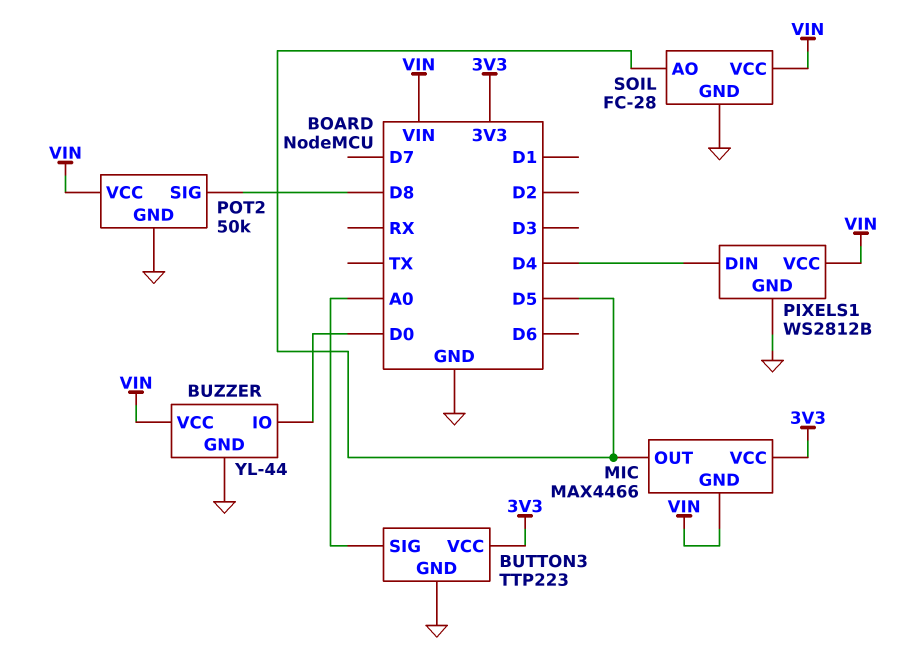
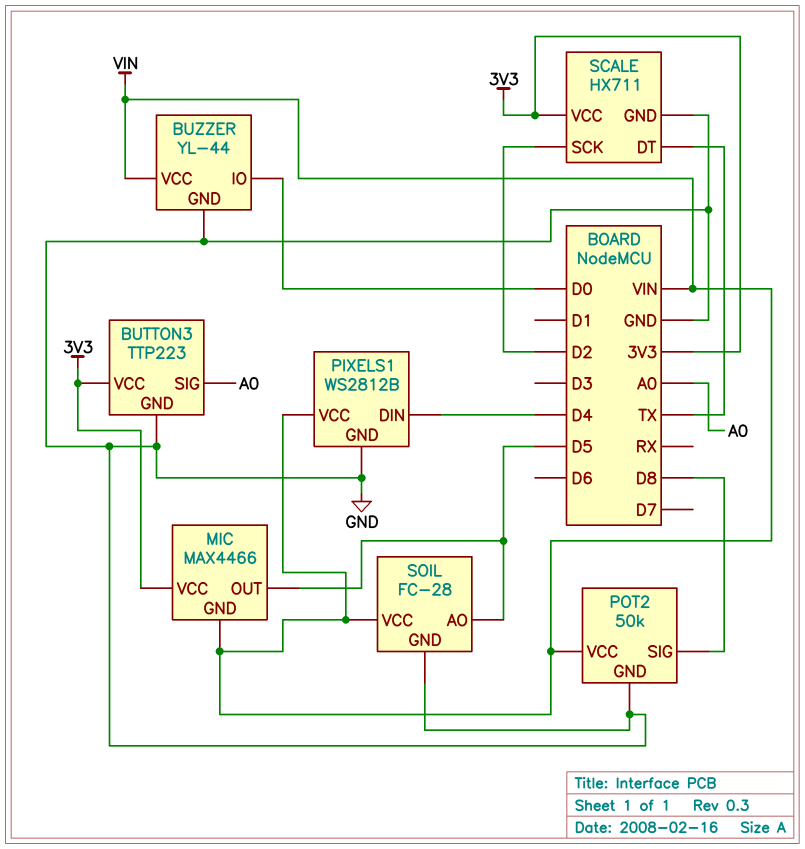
SCALE: none -> HX711
SCALE pin DT: none -> TX
SCALE pin GND: none -> GND
SCALE pin SCK: none -> D2
SCALE pin VCC: none -> 3V3

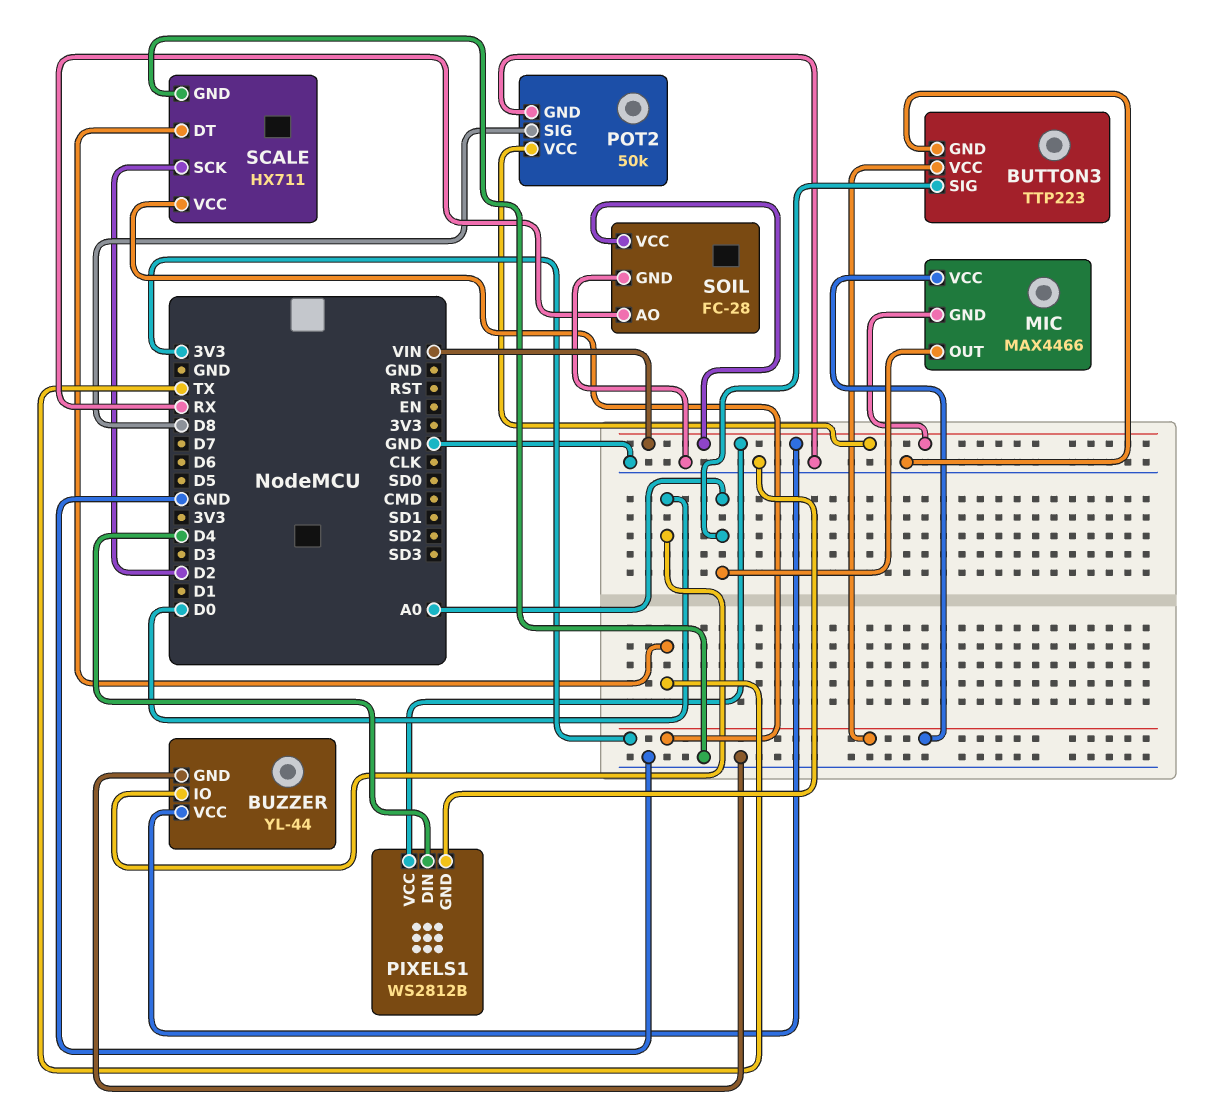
MIC pin OUT: D5 -> A0
SOIL pin AO: D5 -> RX

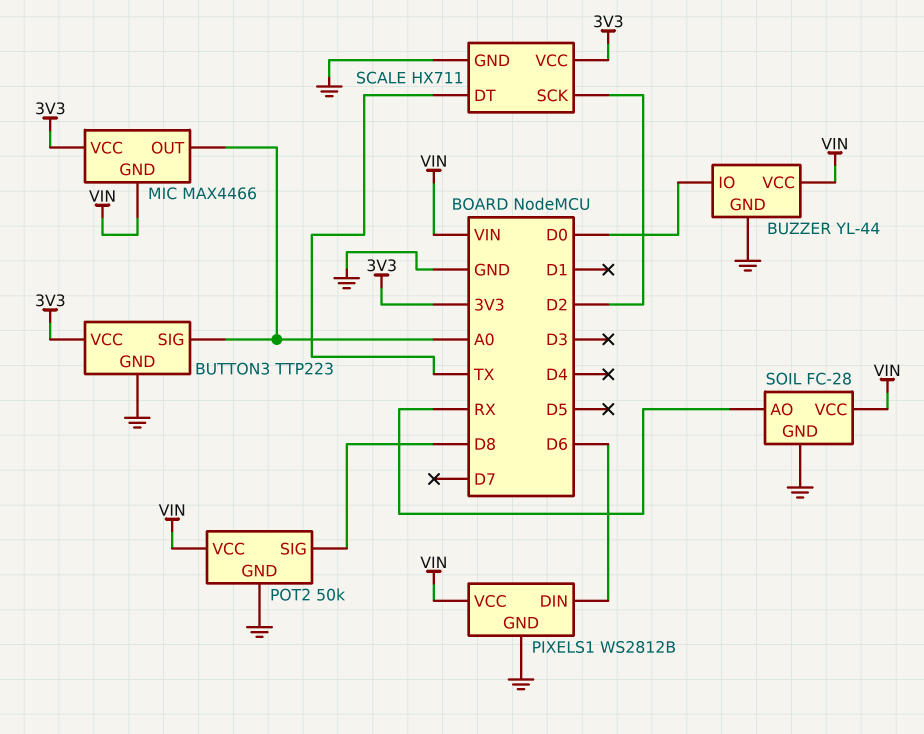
PIXELS1 pin DIN: D4 -> D6

